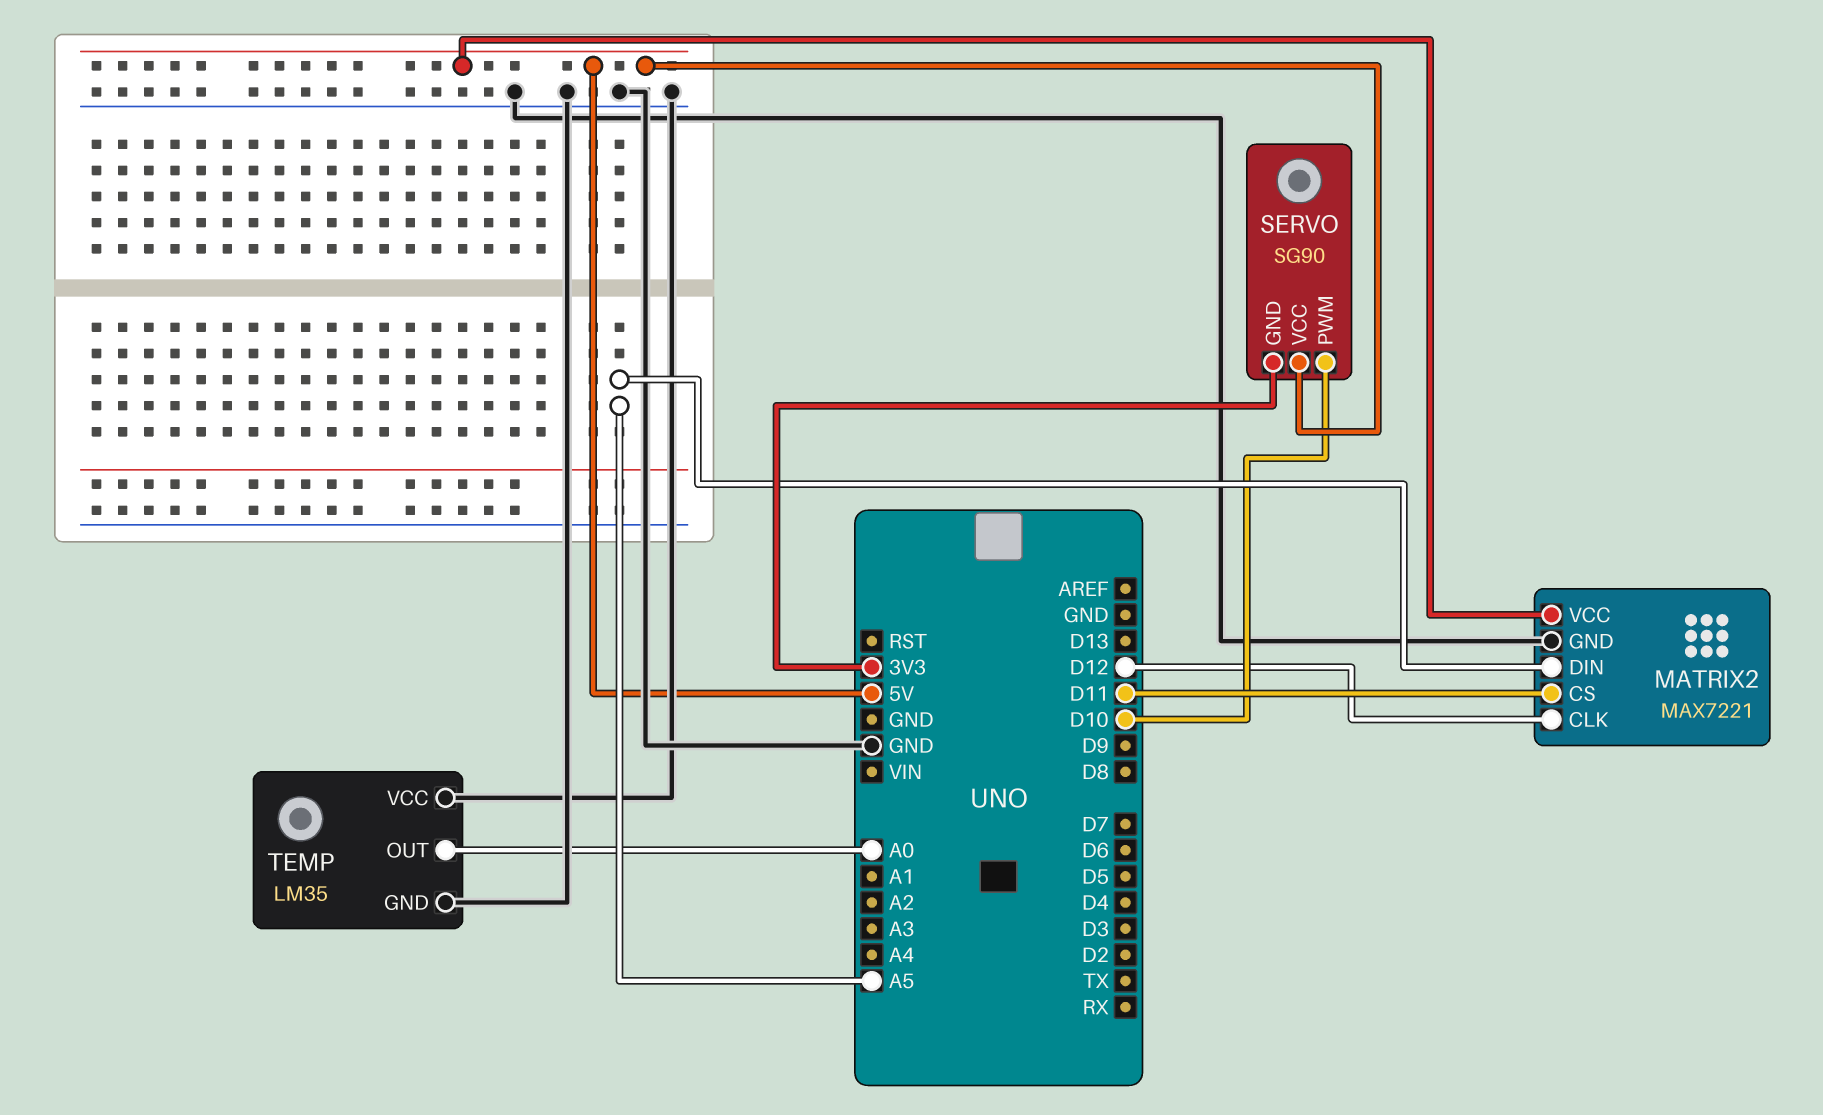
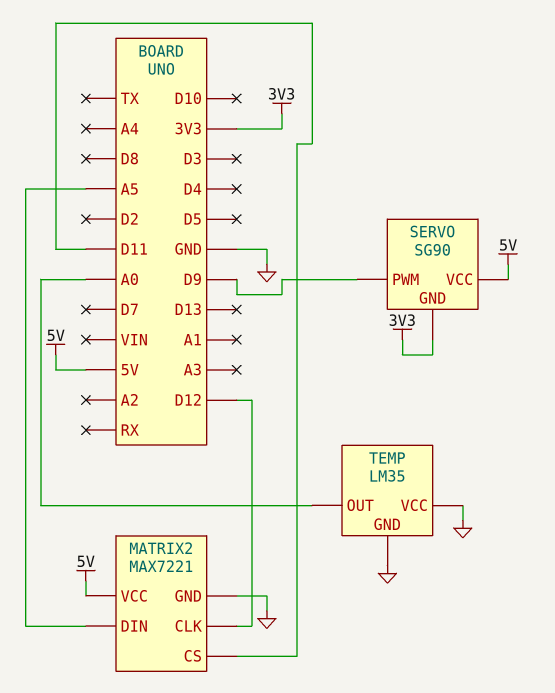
SERVO pin PWM: D10 -> D9

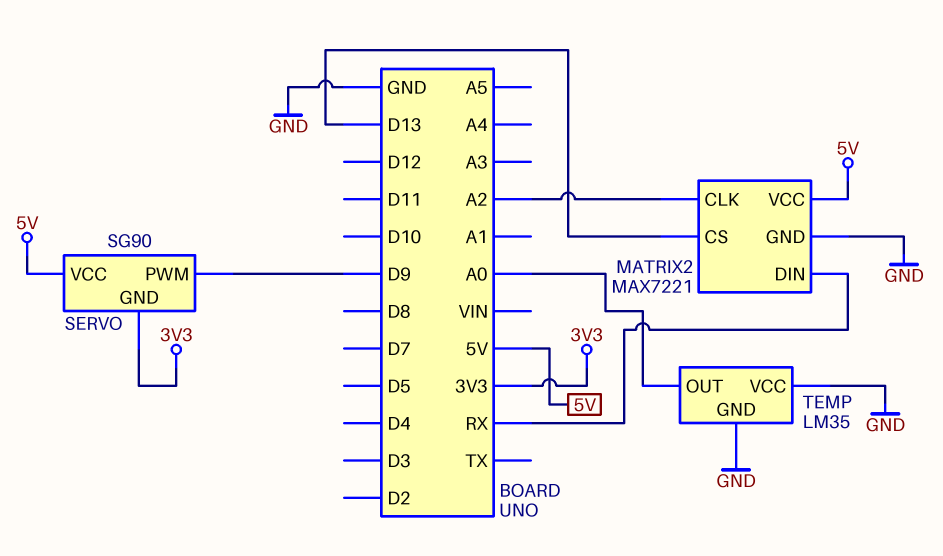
MATRIX2 pin CLK: D12 -> A2
MATRIX2 pin CS: D11 -> D13
MATRIX2 pin DIN: A5 -> RX

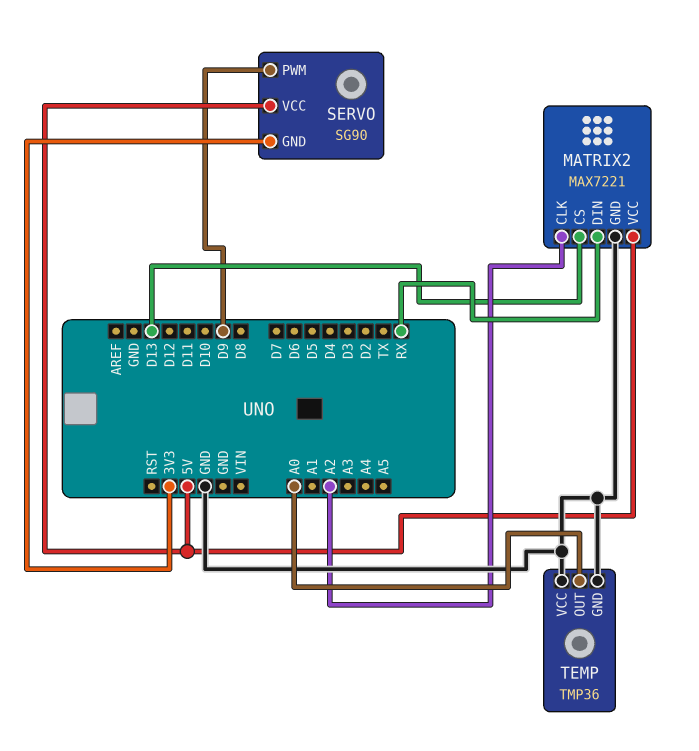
TEMP: LM35 -> TMP36

